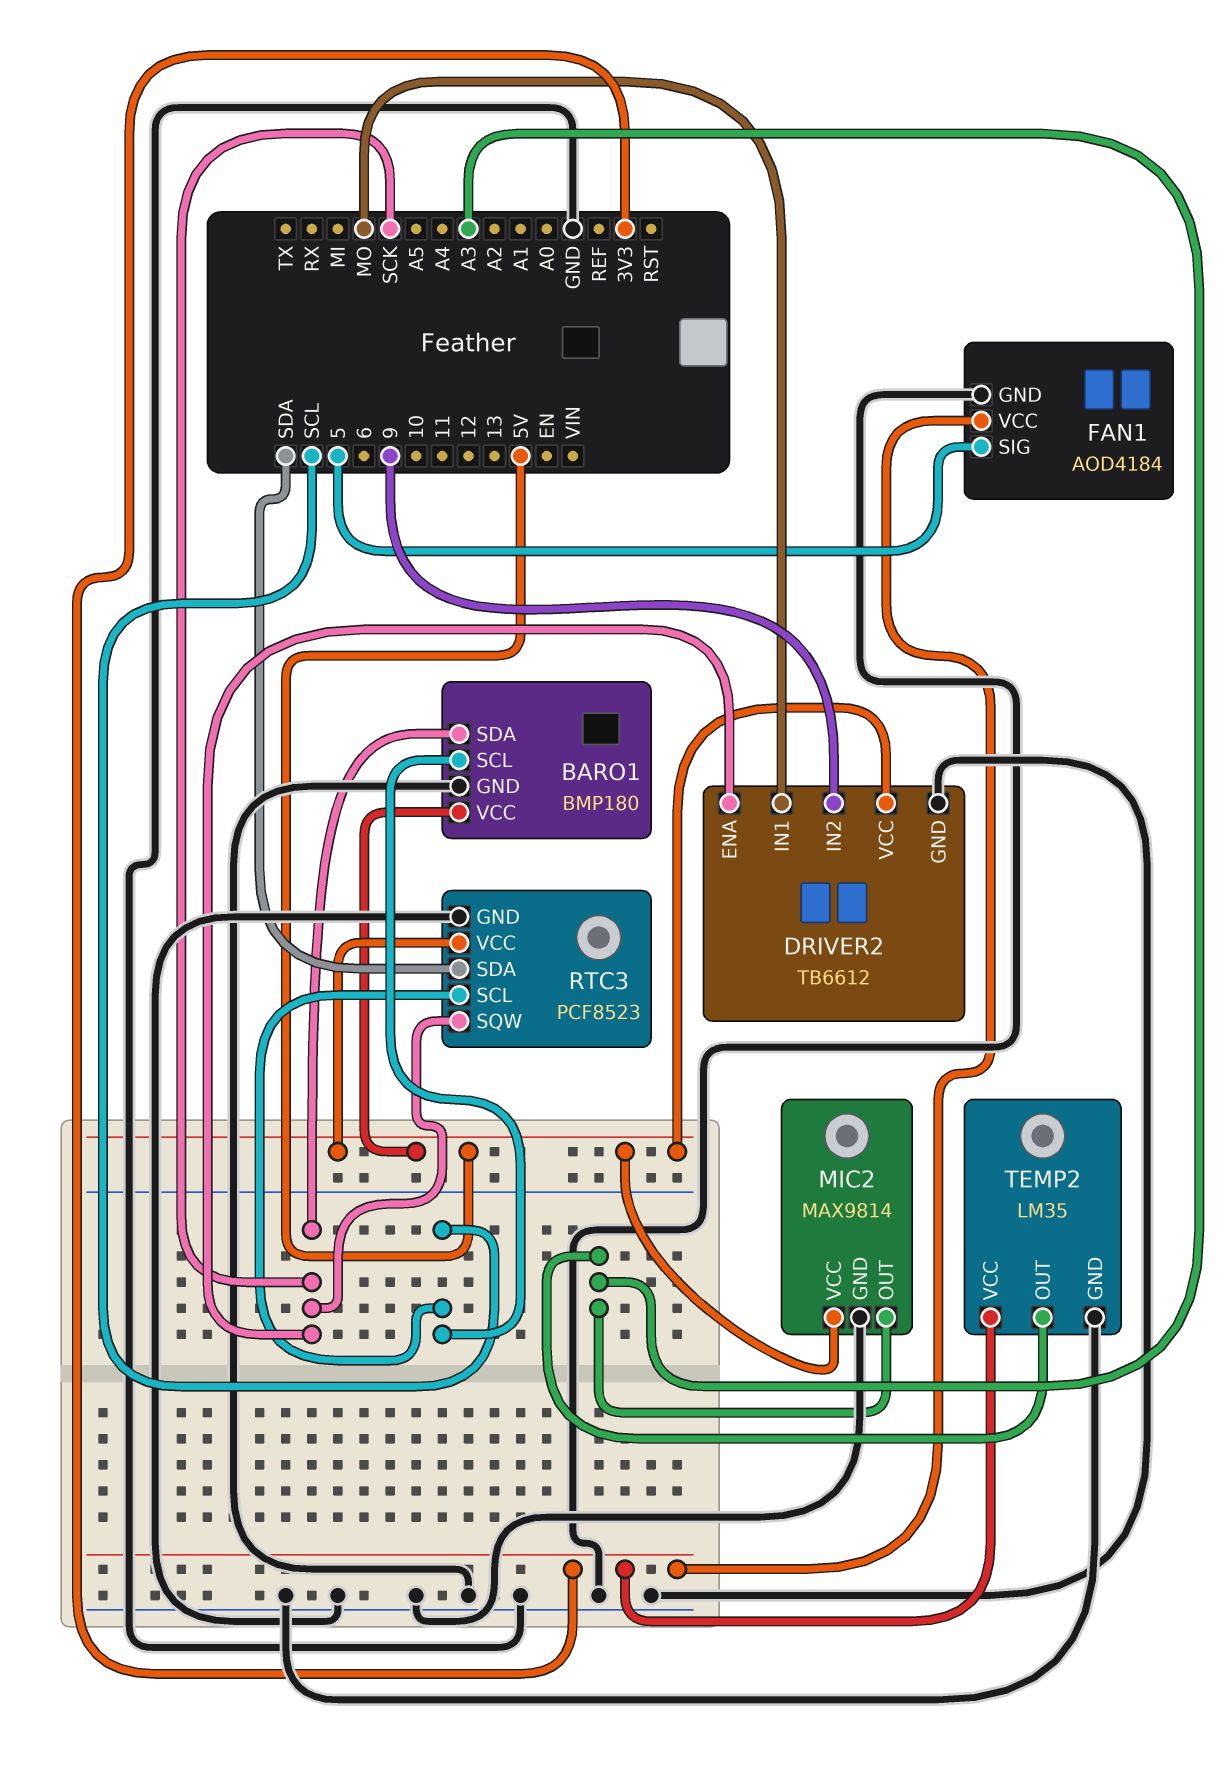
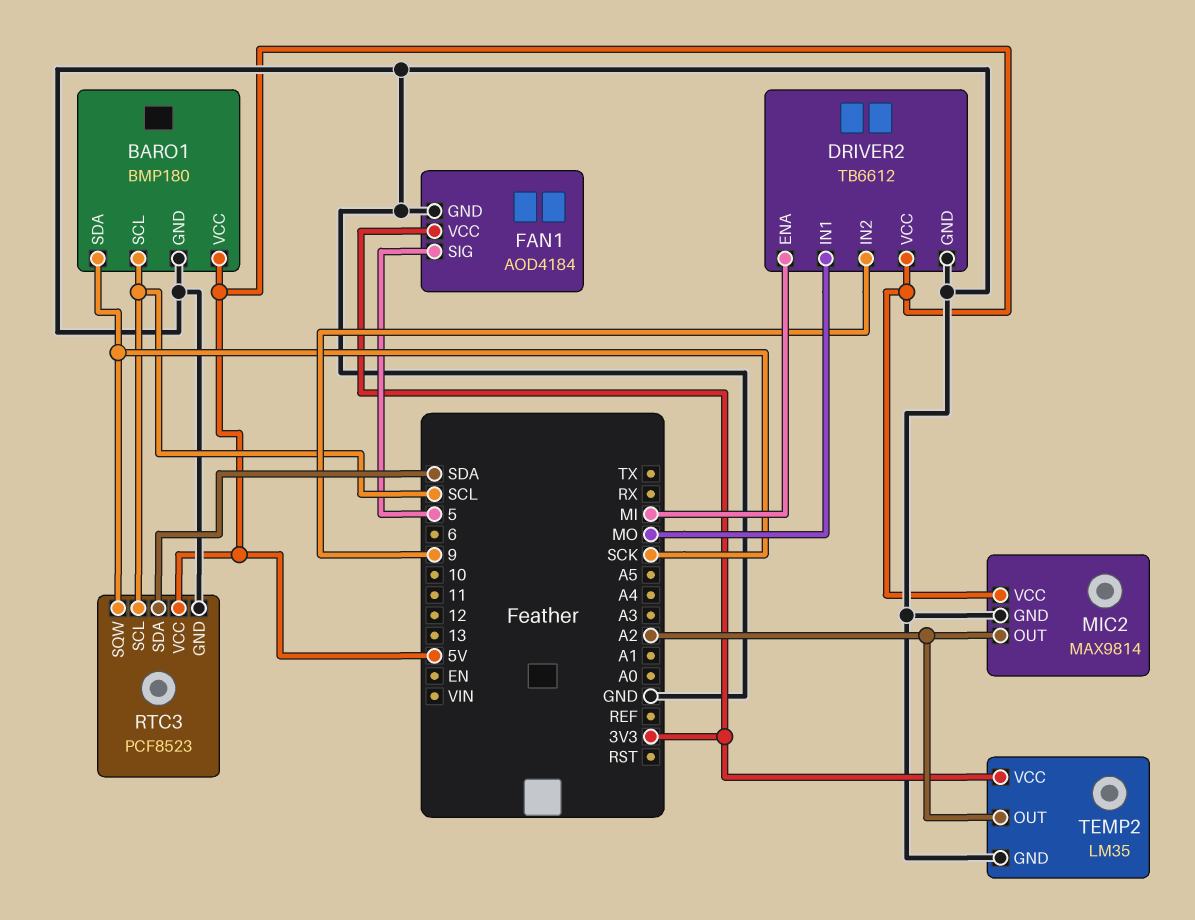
DRIVER2 pin ENA: SCK -> MI
MIC2 pin OUT: A3 -> A2
TEMP2 pin OUT: A3 -> A2

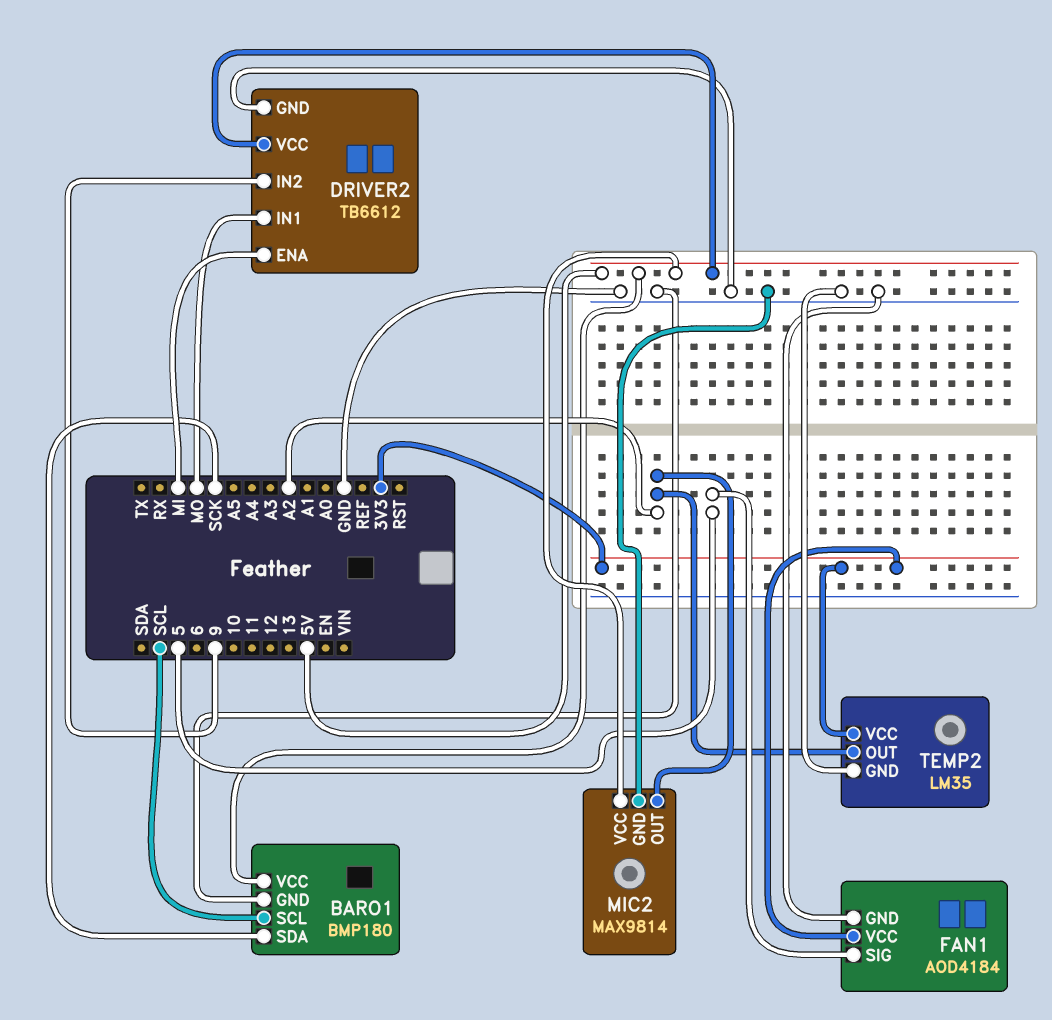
RTC3: PCF8523 -> none
RTC3 pin GND: GND -> none
RTC3 pin SCL: SCL -> none
RTC3 pin SDA: SDA -> none
RTC3 pin SQW: SCK -> none
RTC3 pin VCC: 5V -> none

